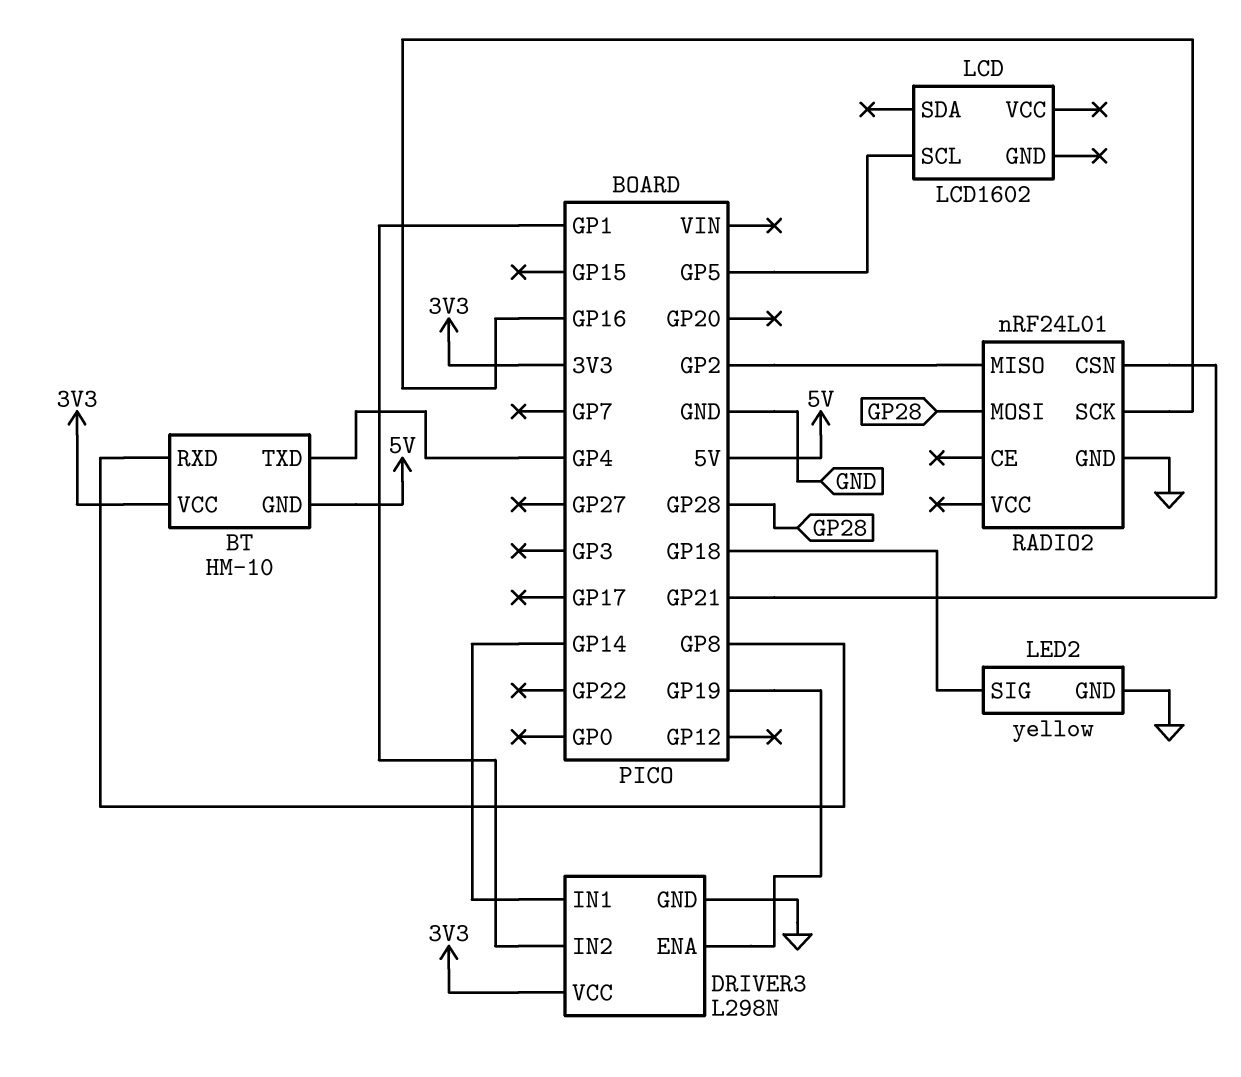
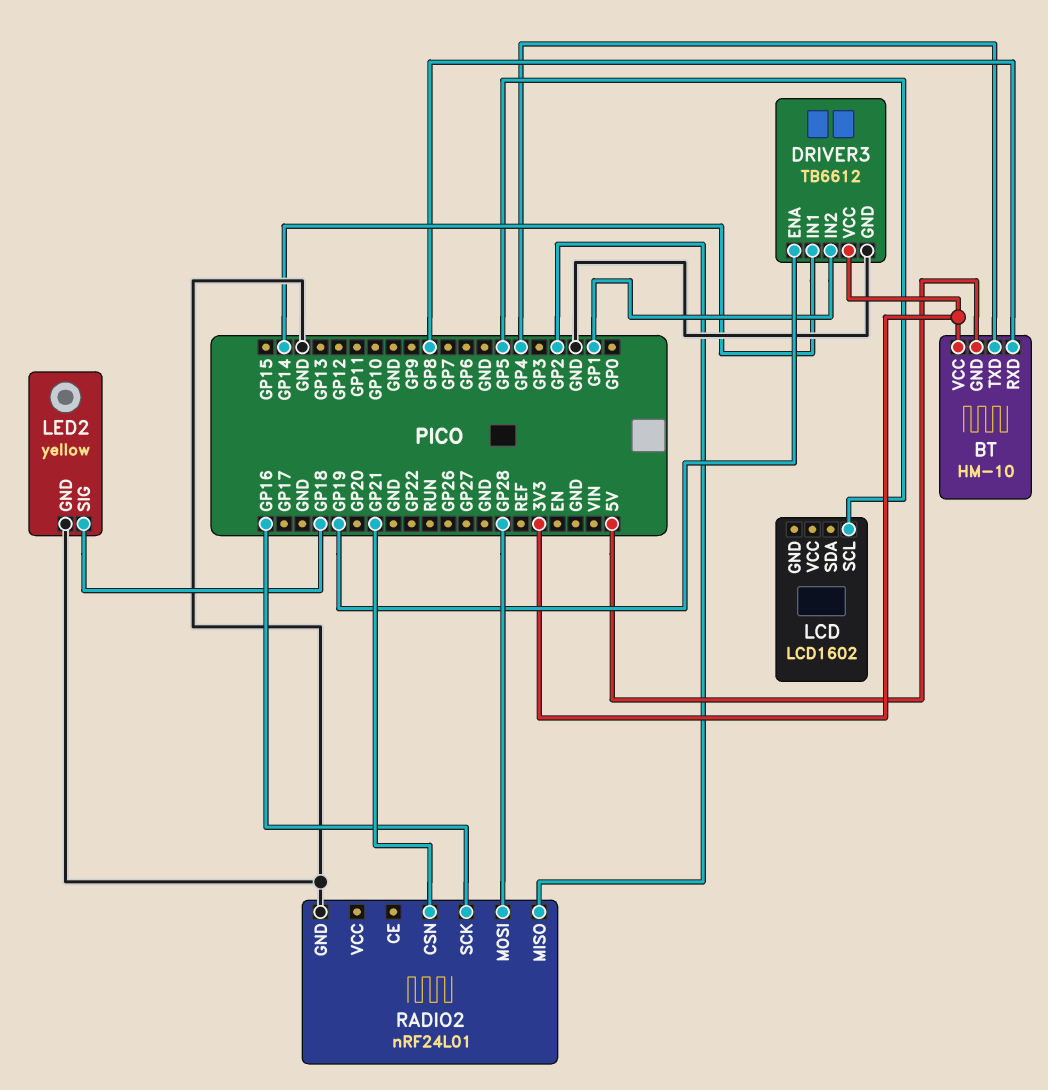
DRIVER3: L298N -> TB6612

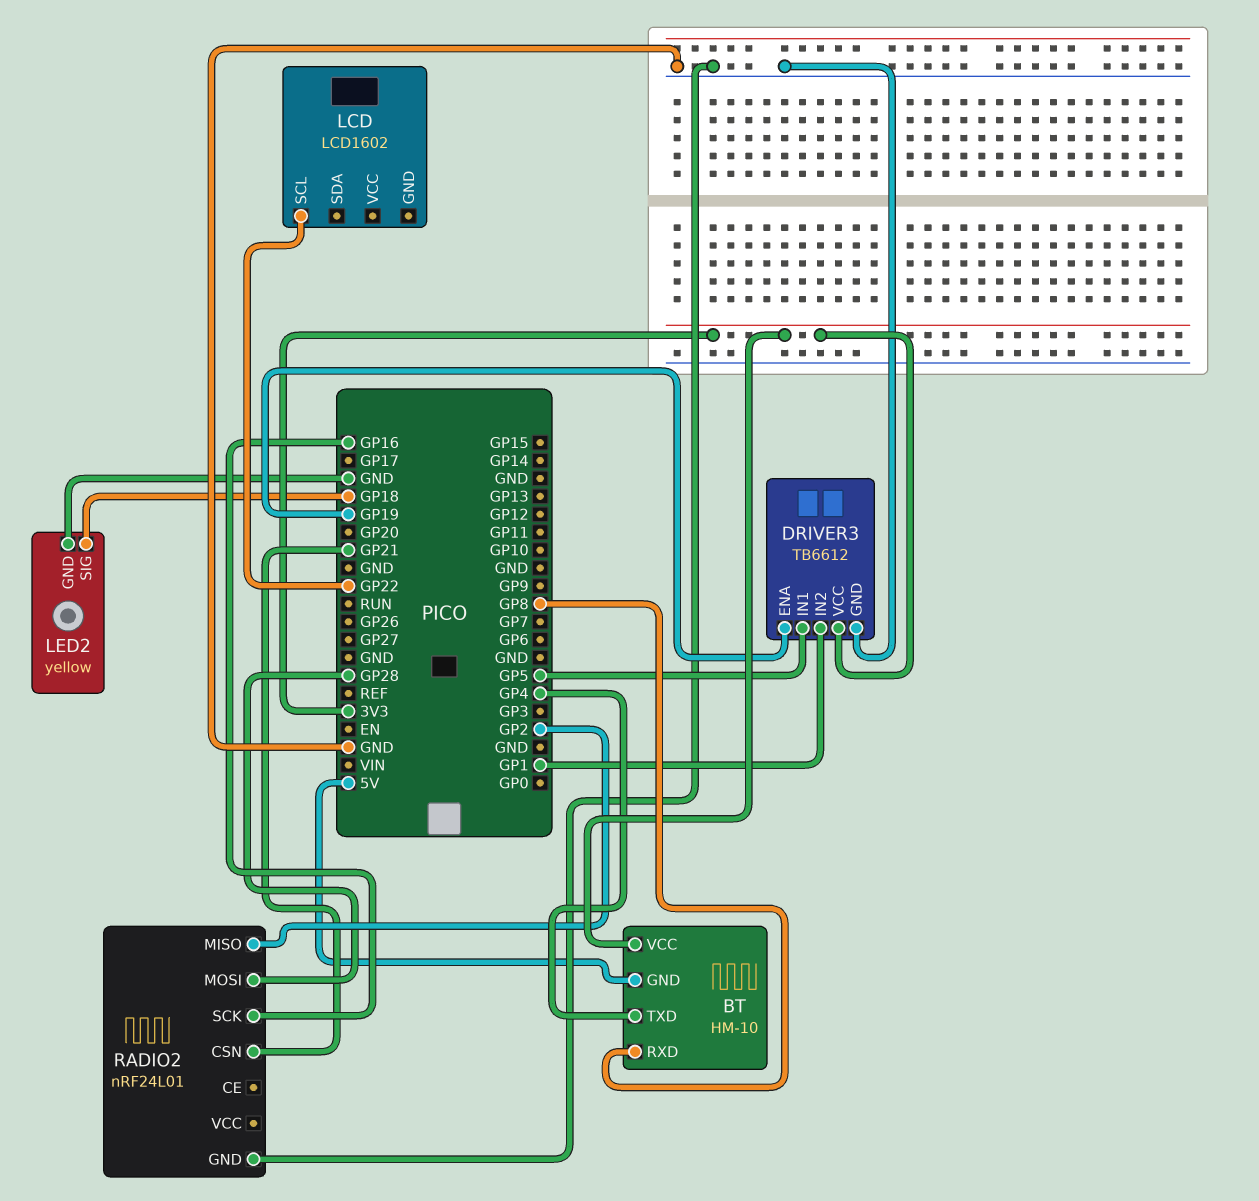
DRIVER3 pin IN1: GP14 -> GP5
LCD pin SCL: GP5 -> GP22

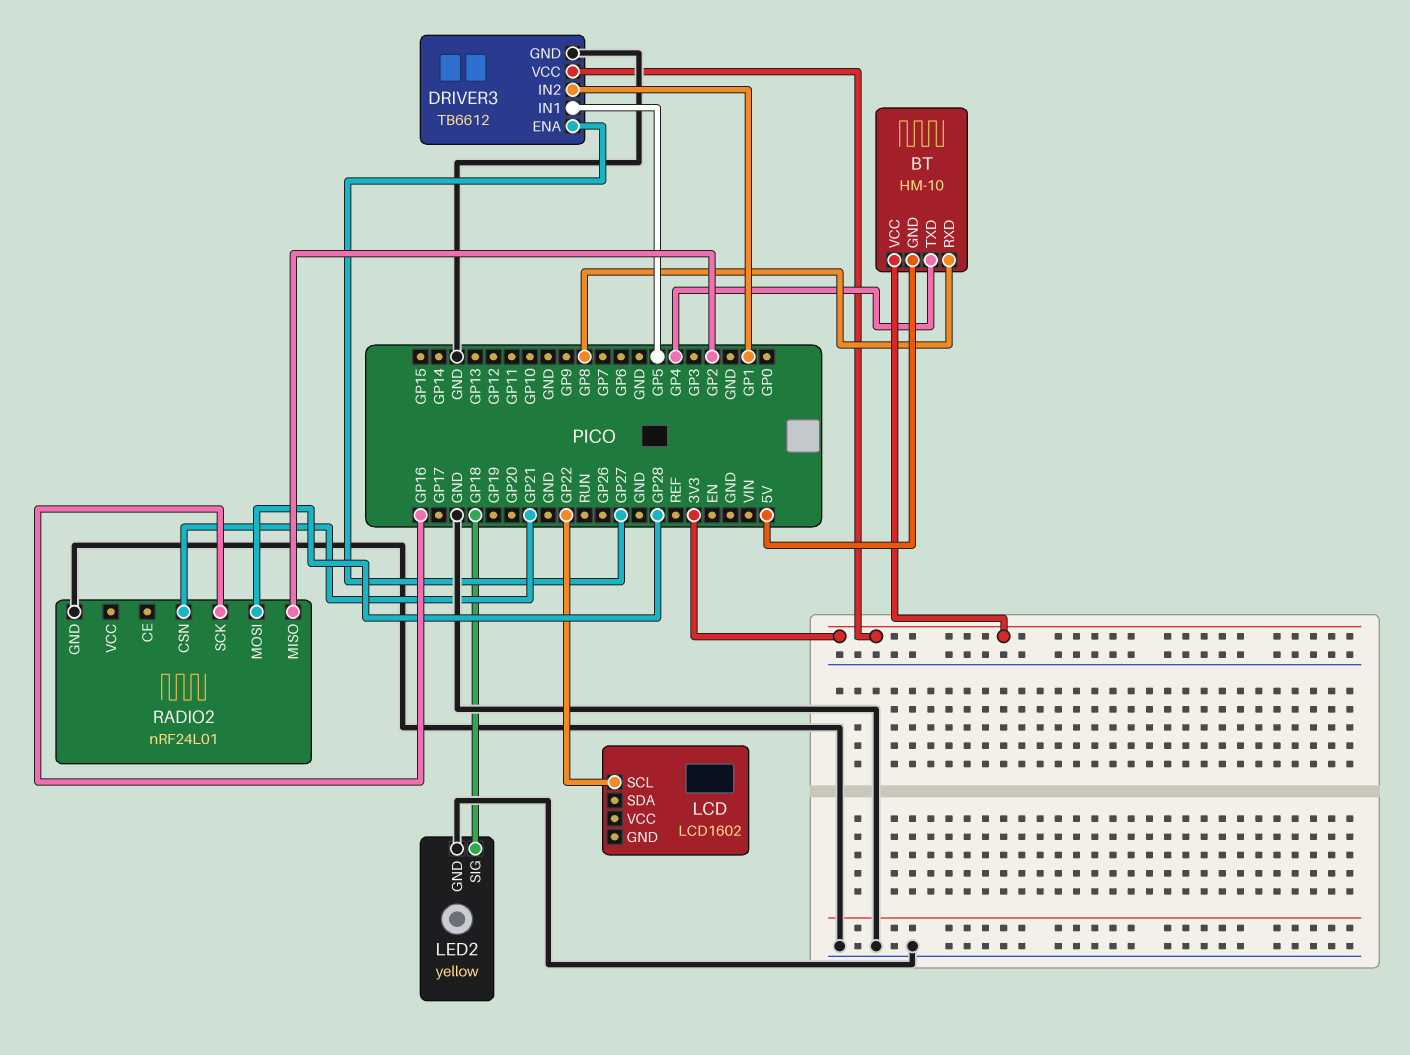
DRIVER3 pin ENA: GP19 -> GP27

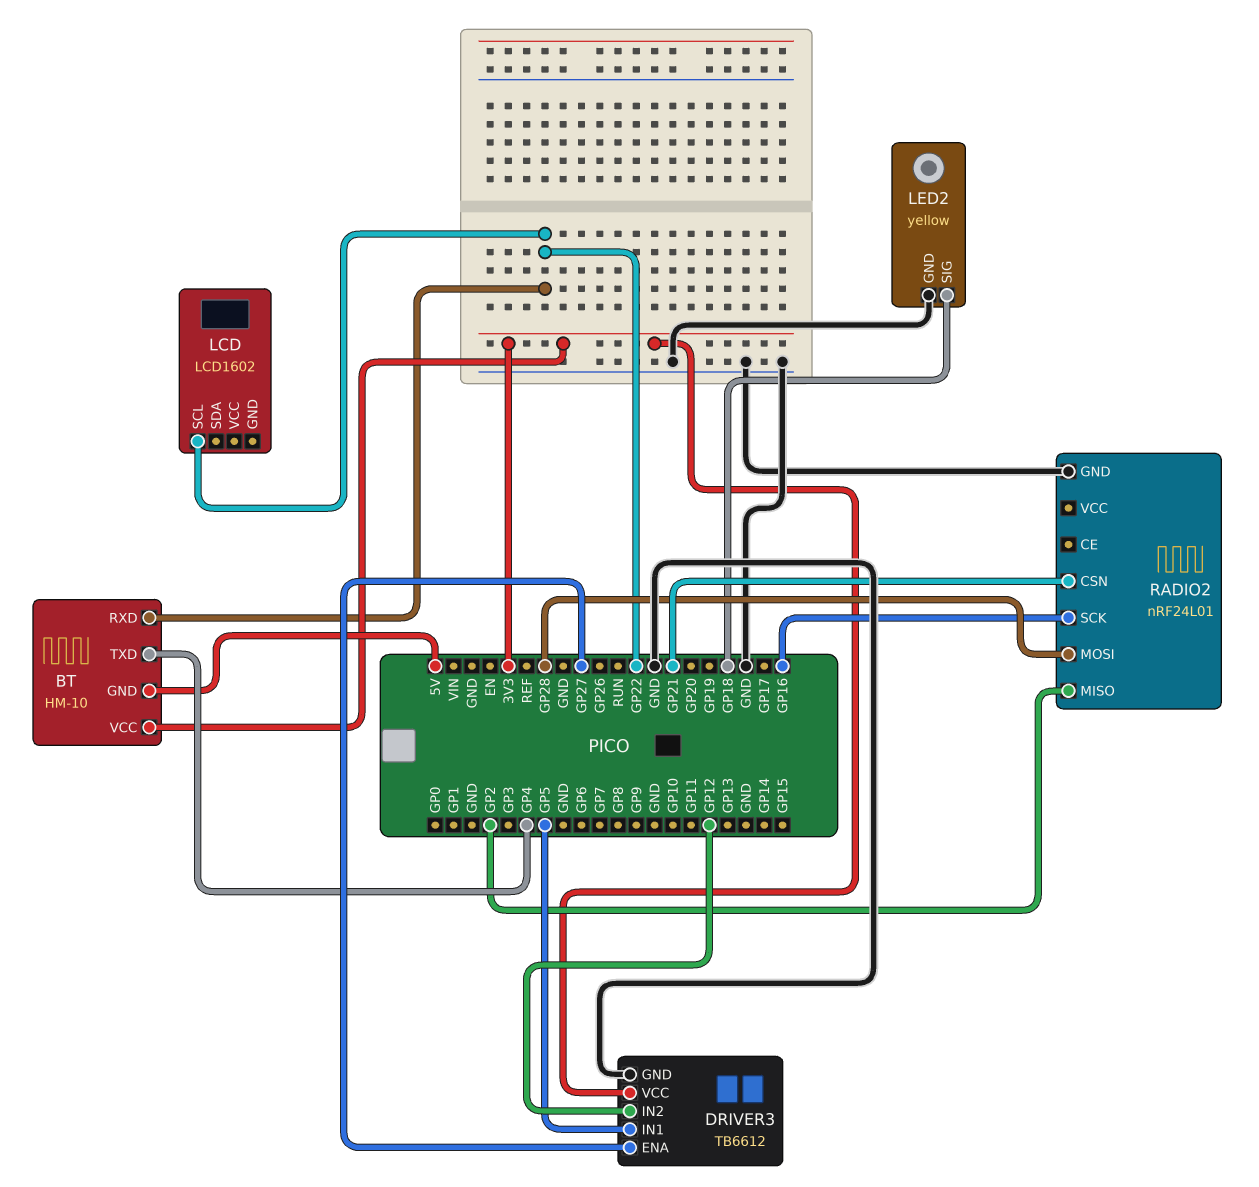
BT pin RXD: GP8 -> GP22
DRIVER3 pin IN2: GP1 -> GP12

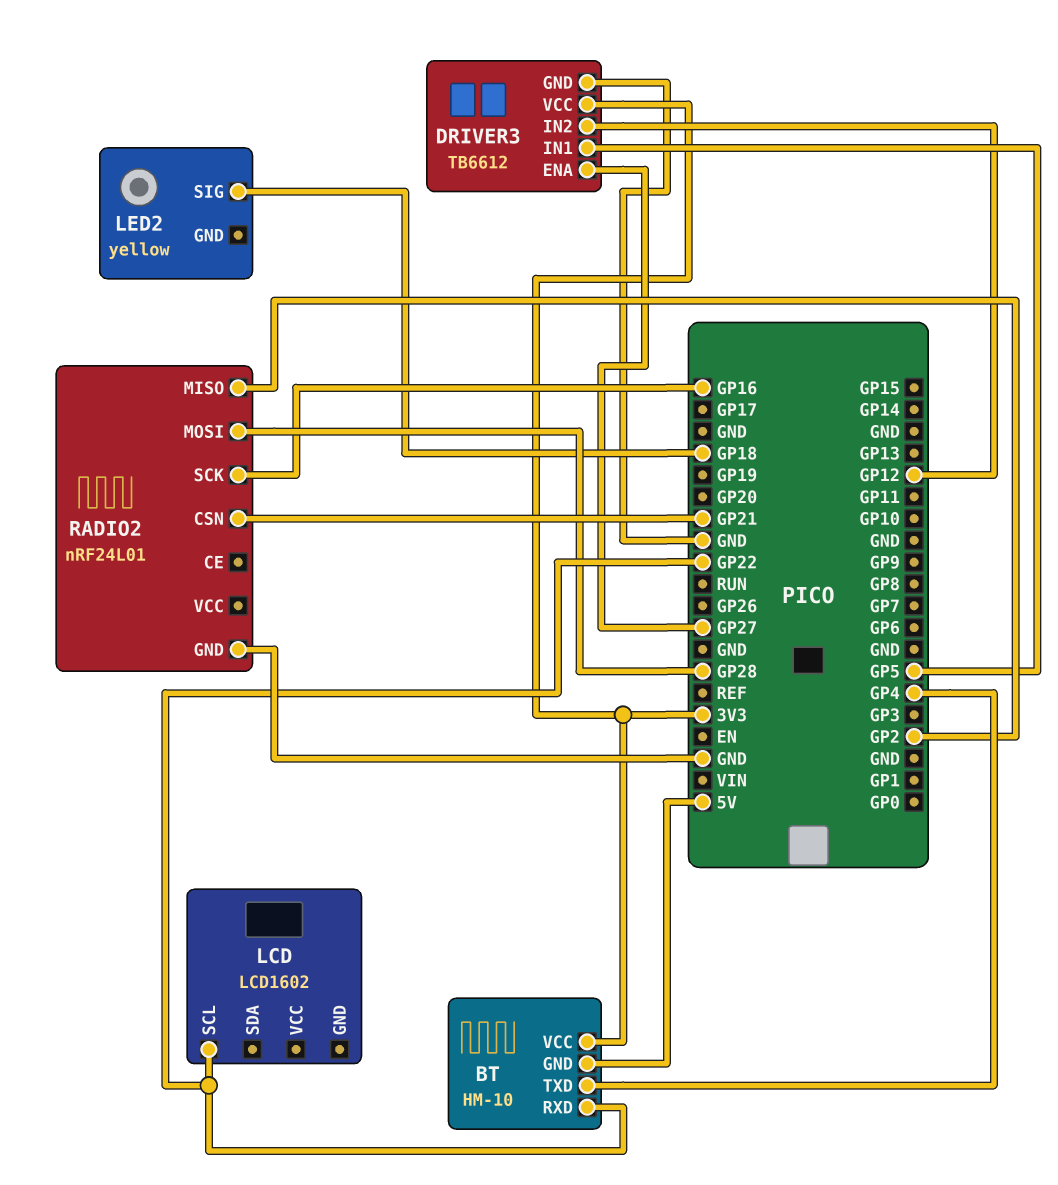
LED2 pin GND: GND -> none

